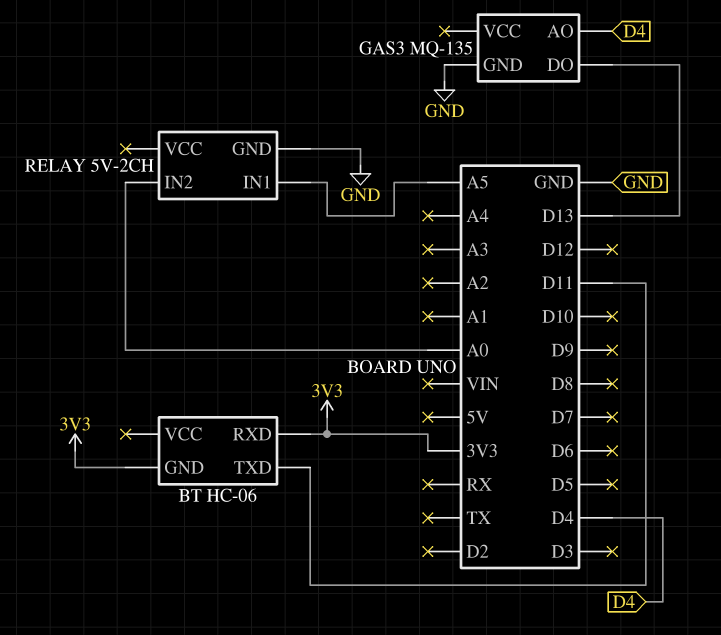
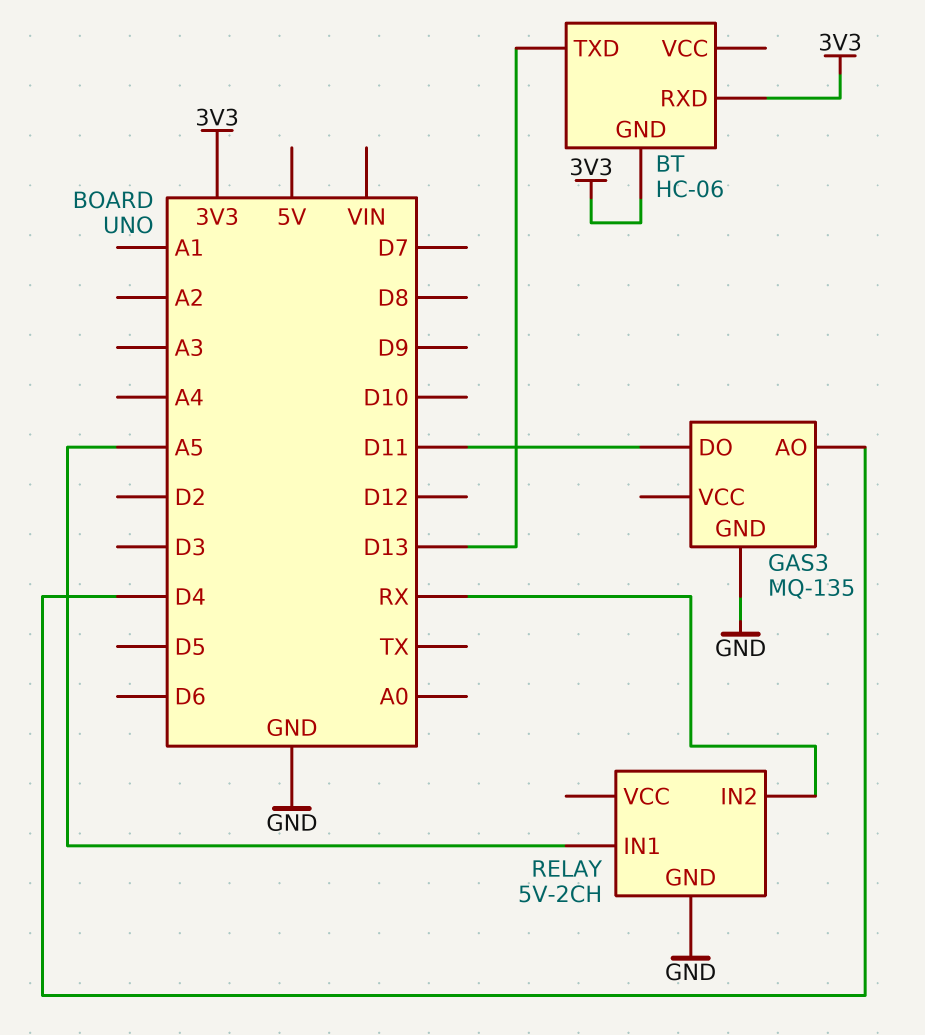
BT pin TXD: D11 -> D13
GAS3 pin DO: D13 -> D11
RELAY pin IN2: A0 -> RX

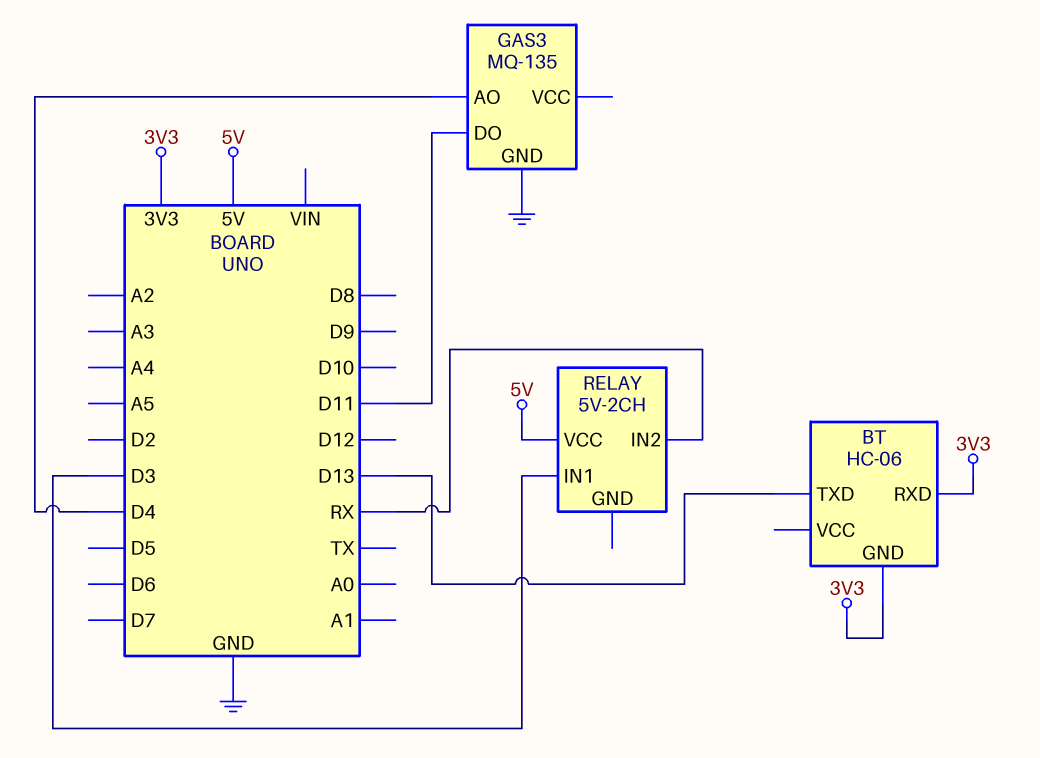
RELAY pin GND: GND -> none
RELAY pin IN1: A5 -> D3
RELAY pin VCC: none -> 5V

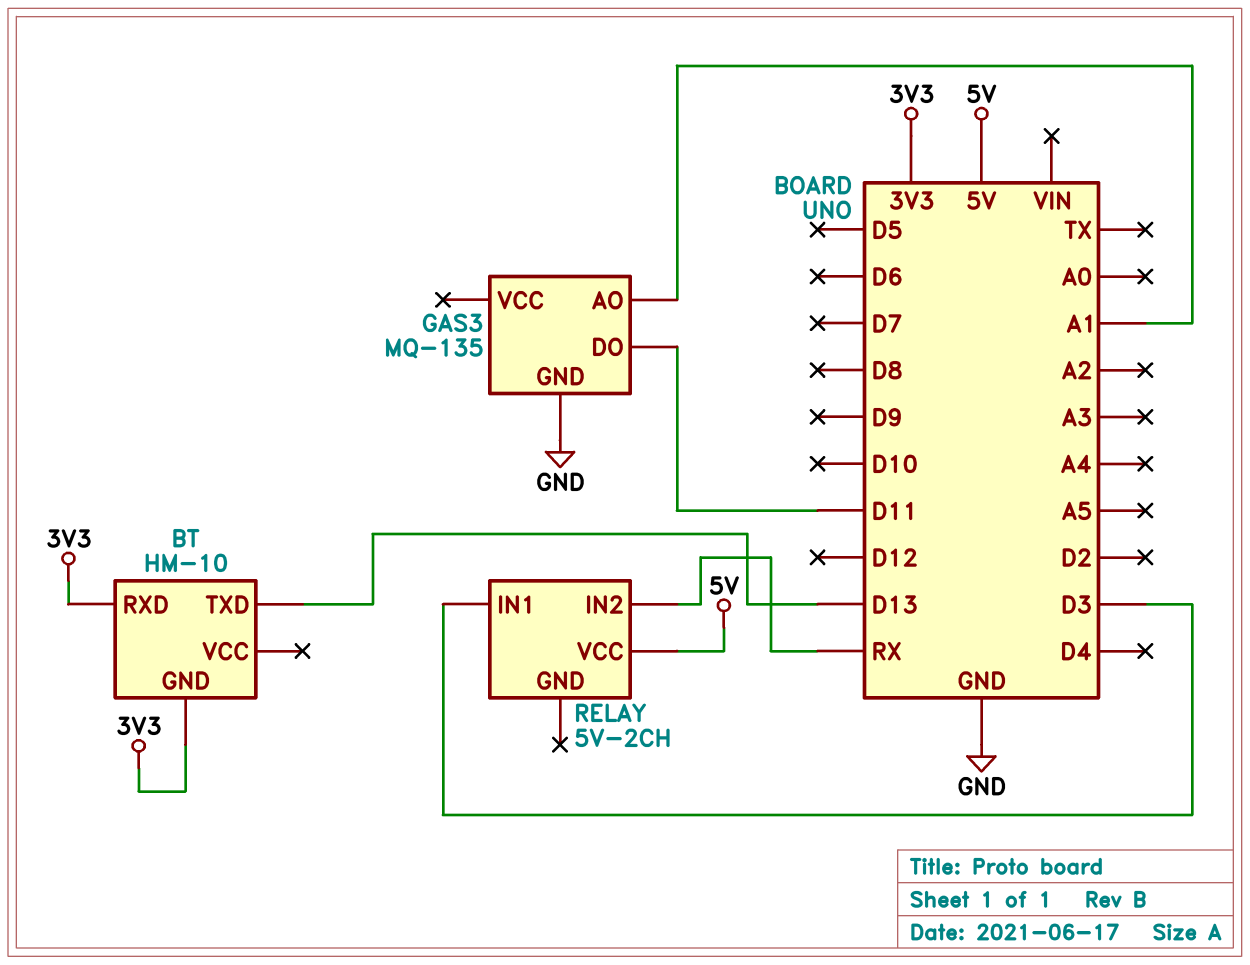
BT: HC-06 -> HM-10
GAS3 pin AO: D4 -> A1

